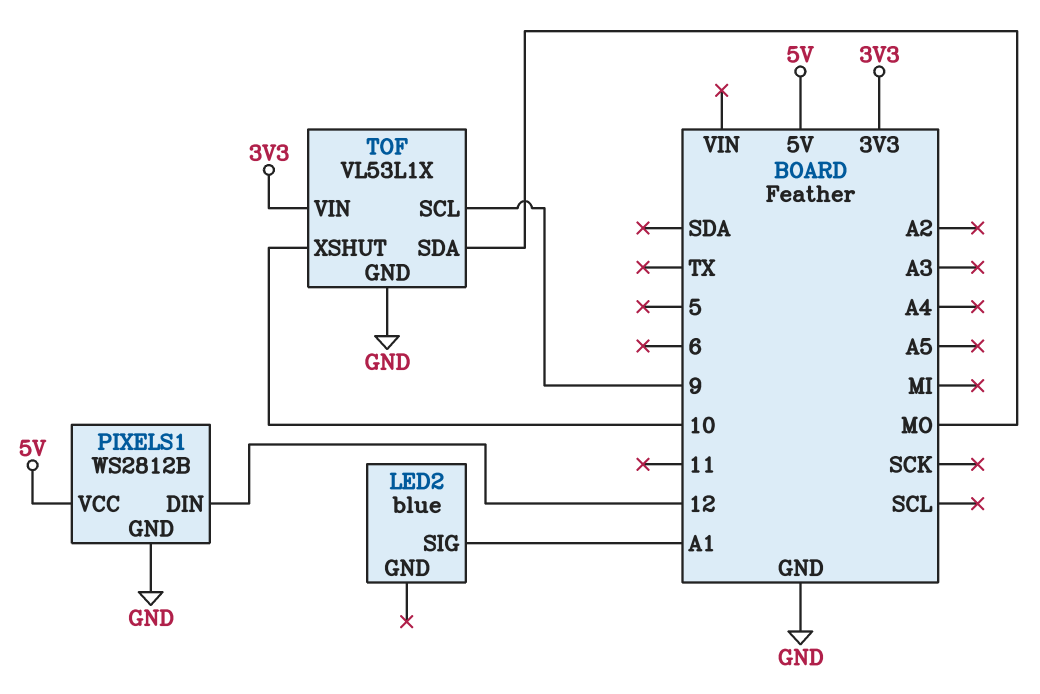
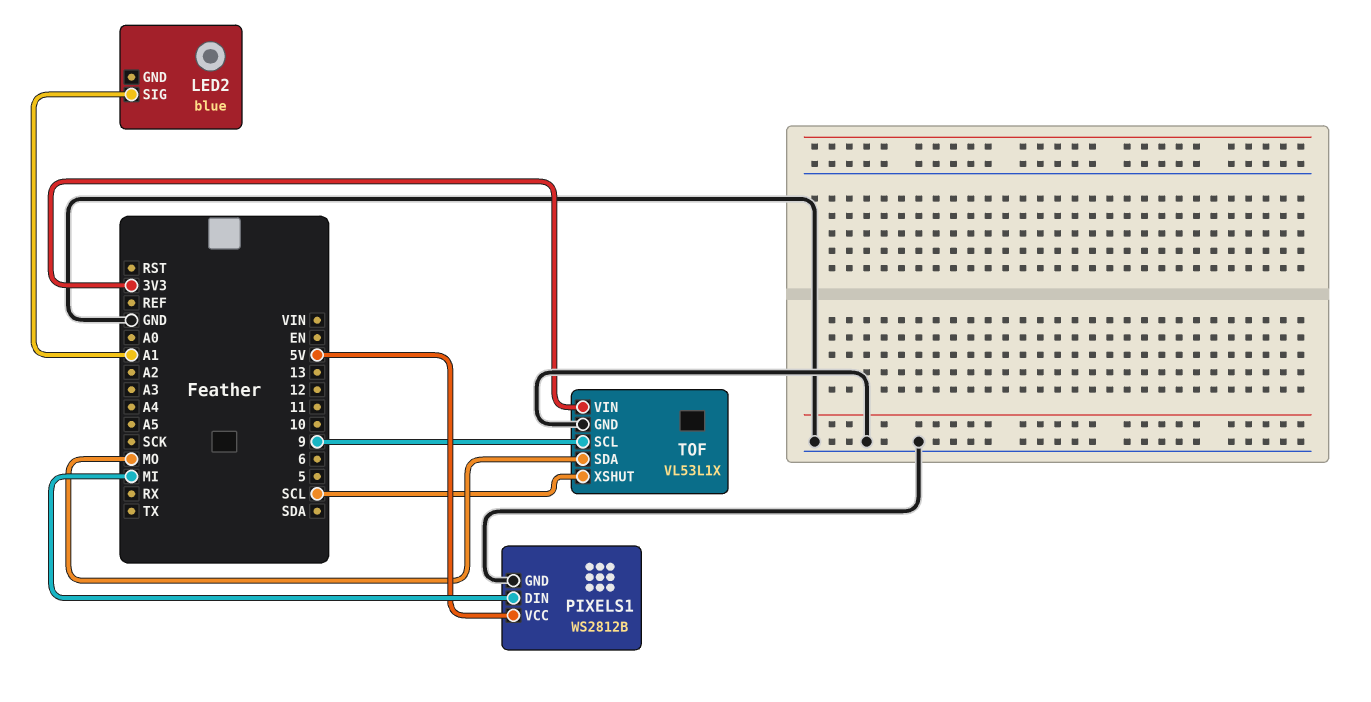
PIXELS1 pin DIN: 12 -> MI
TOF pin XSHUT: 10 -> SCL

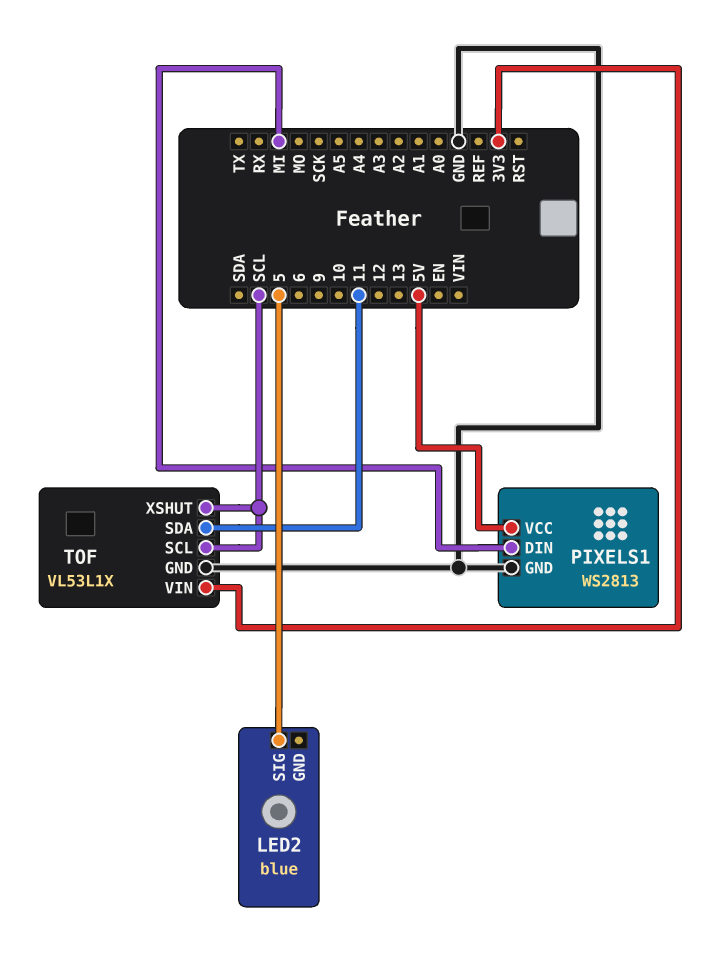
LED2 pin SIG: A1 -> 5
PIXELS1: WS2812B -> WS2813
TOF pin SCL: 9 -> SCL
TOF pin SDA: MO -> 11

